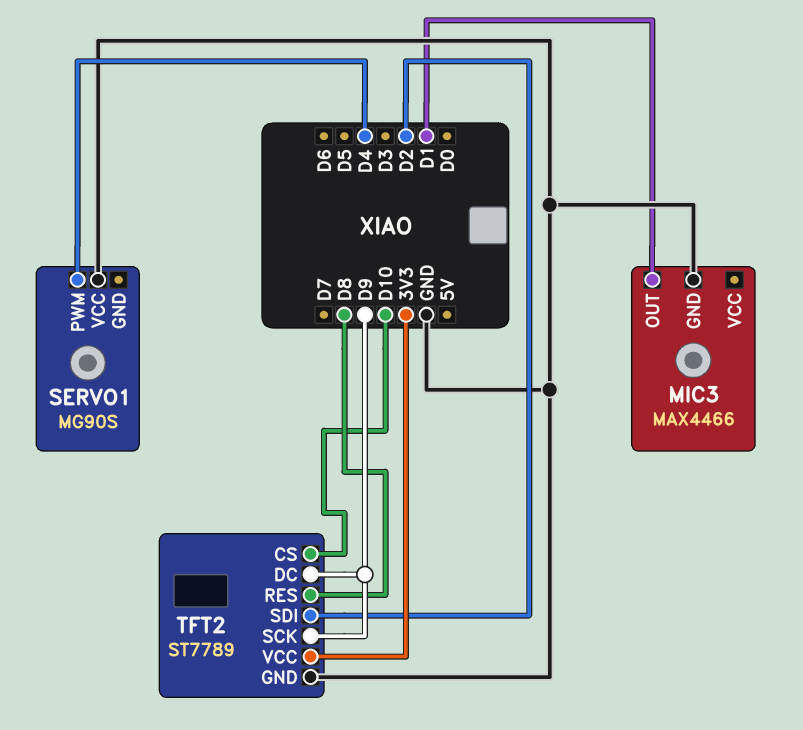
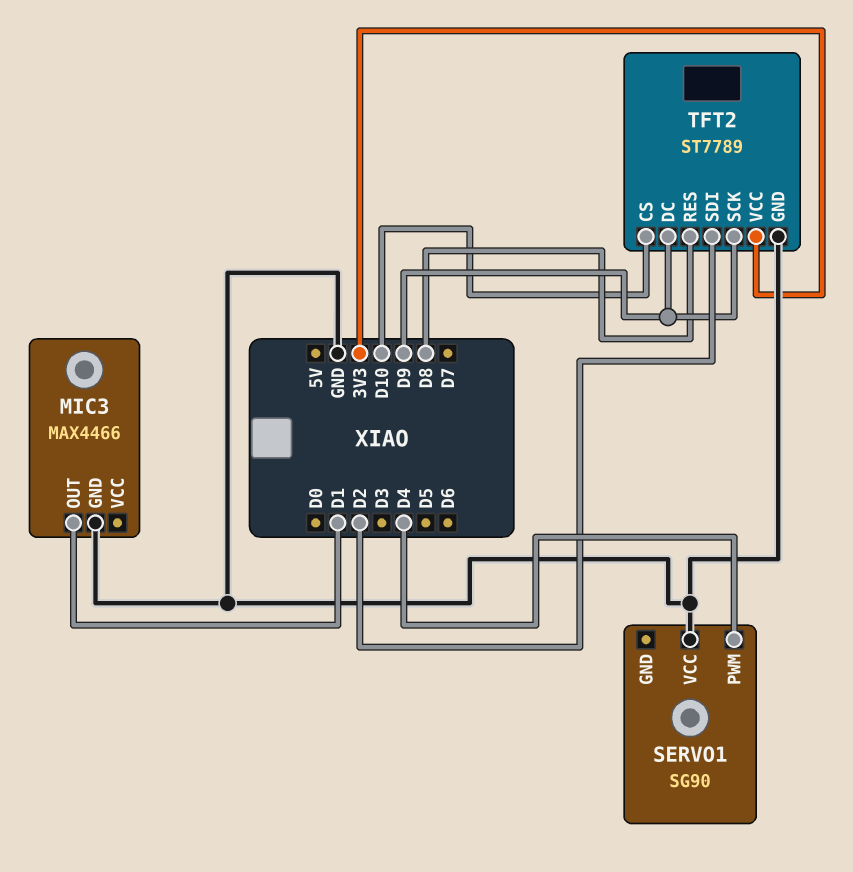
SERVO1: MG90S -> SG90

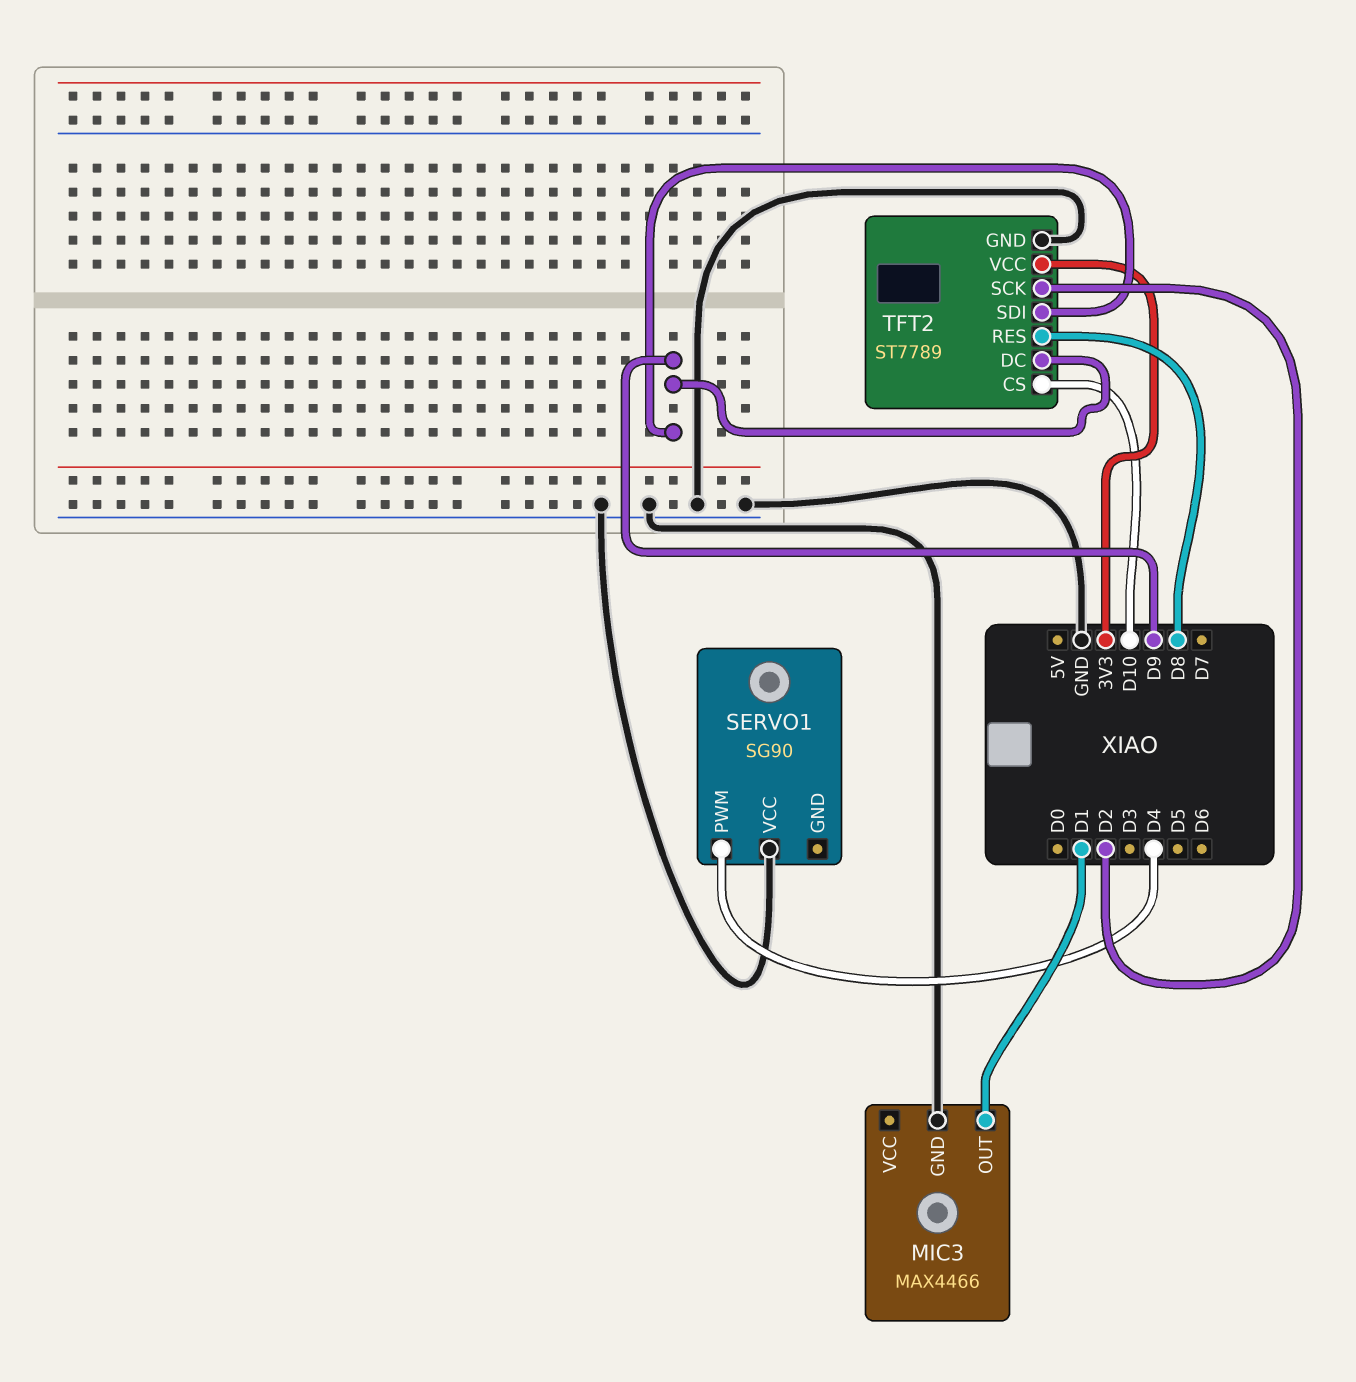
TFT2 pin SCK: D9 -> D2
TFT2 pin SDI: D2 -> D9

